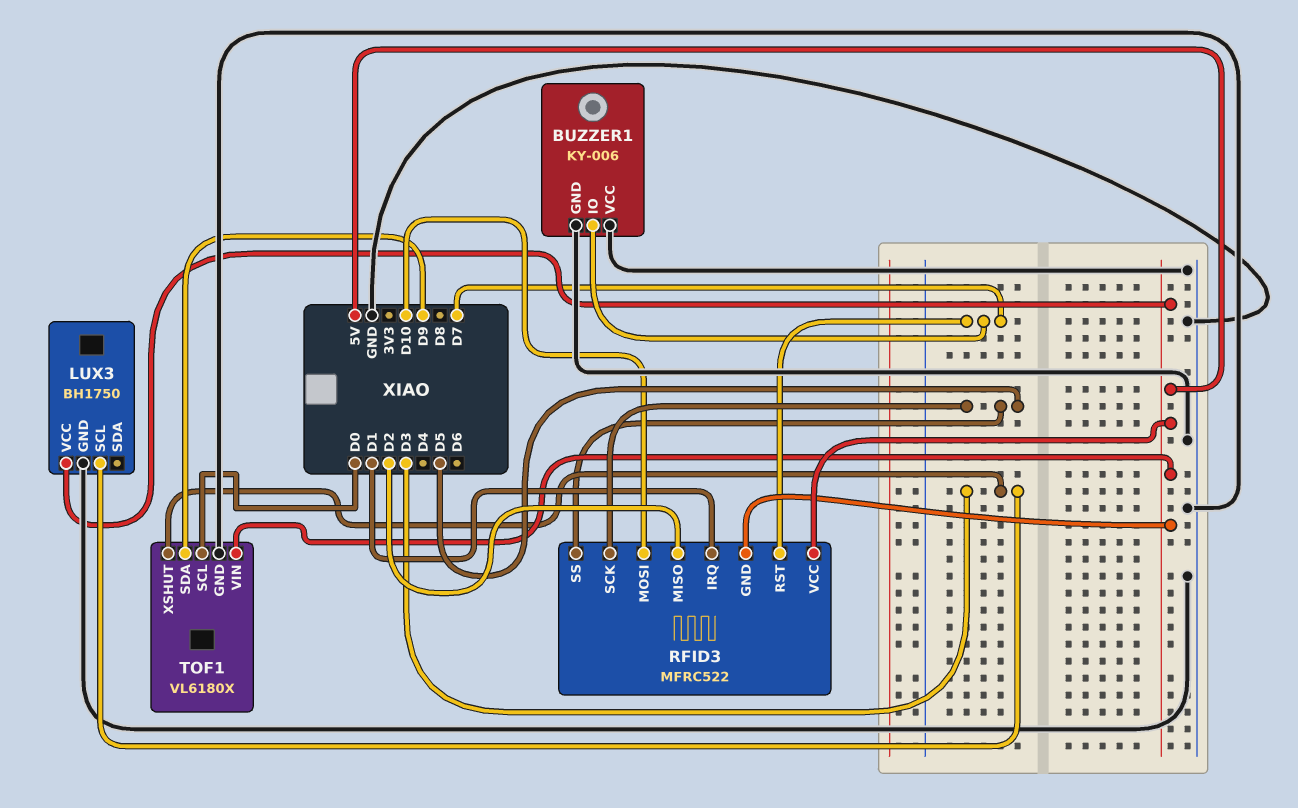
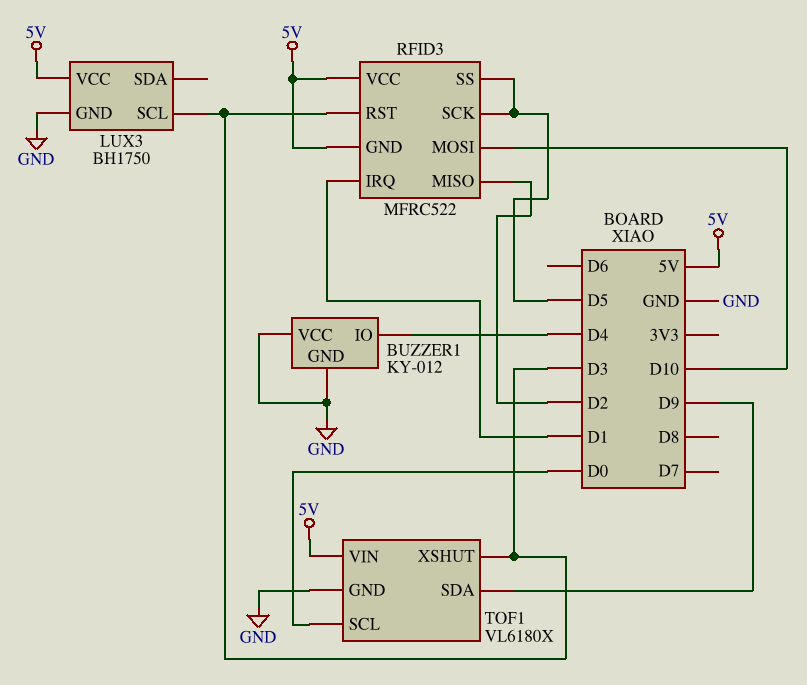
BUZZER1: KY-006 -> KY-012
BUZZER1 pin IO: D7 -> D4
RFID3 pin RST: D7 -> D3

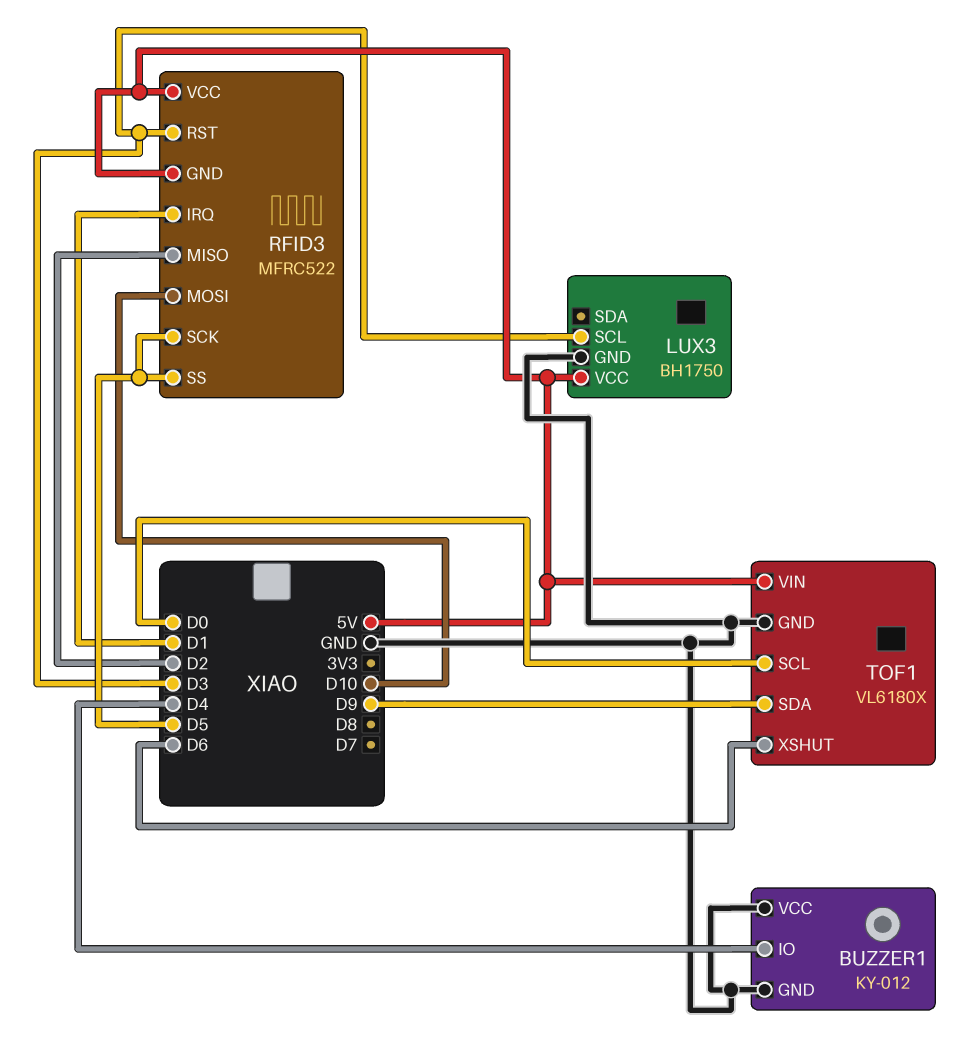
TOF1 pin XSHUT: D3 -> D6

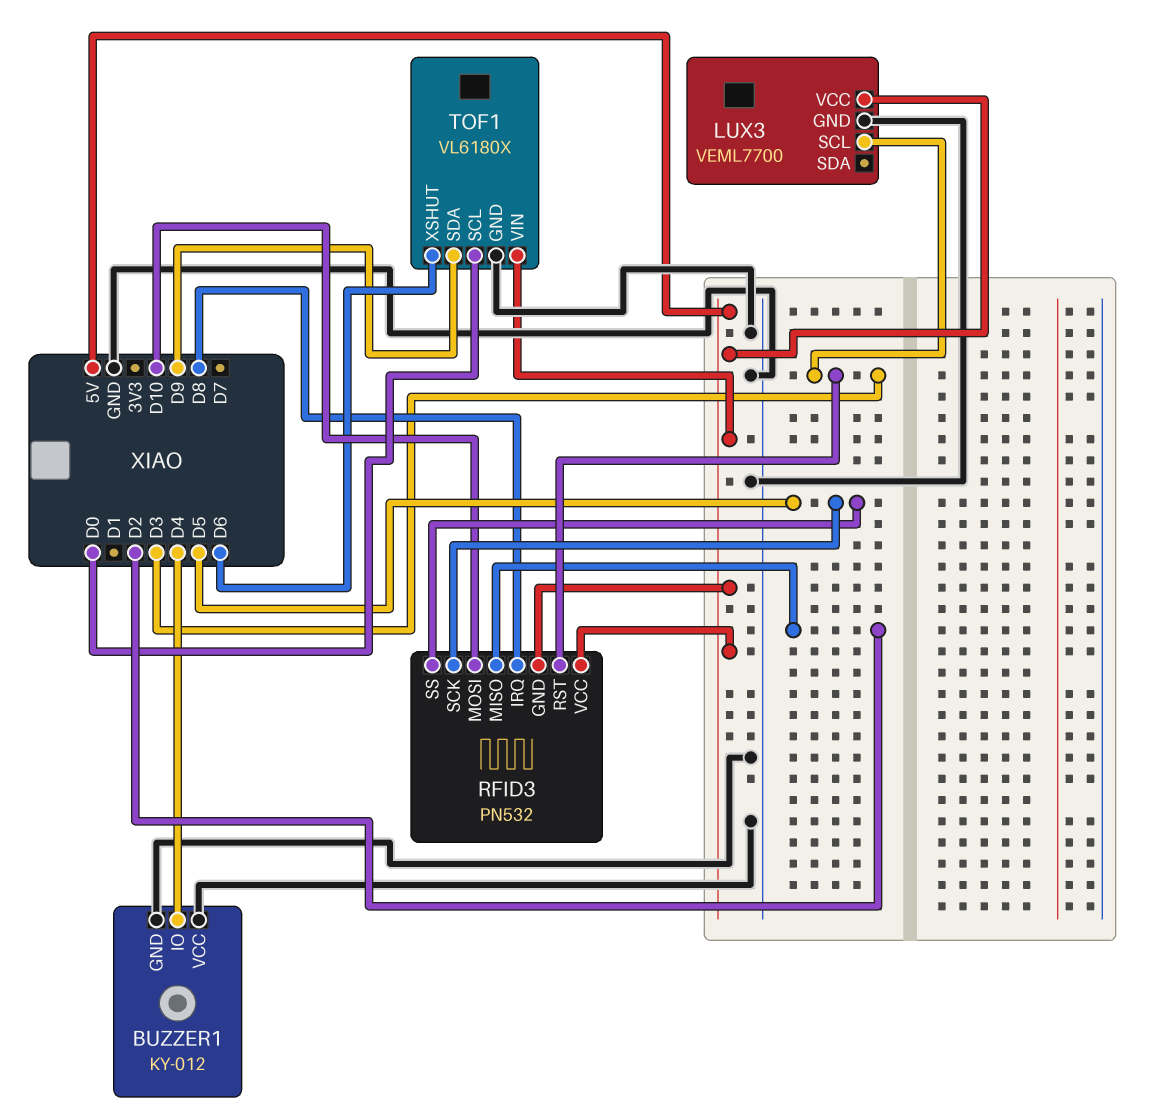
LUX3: BH1750 -> VEML7700
RFID3: MFRC522 -> PN532
RFID3 pin IRQ: D1 -> D8

